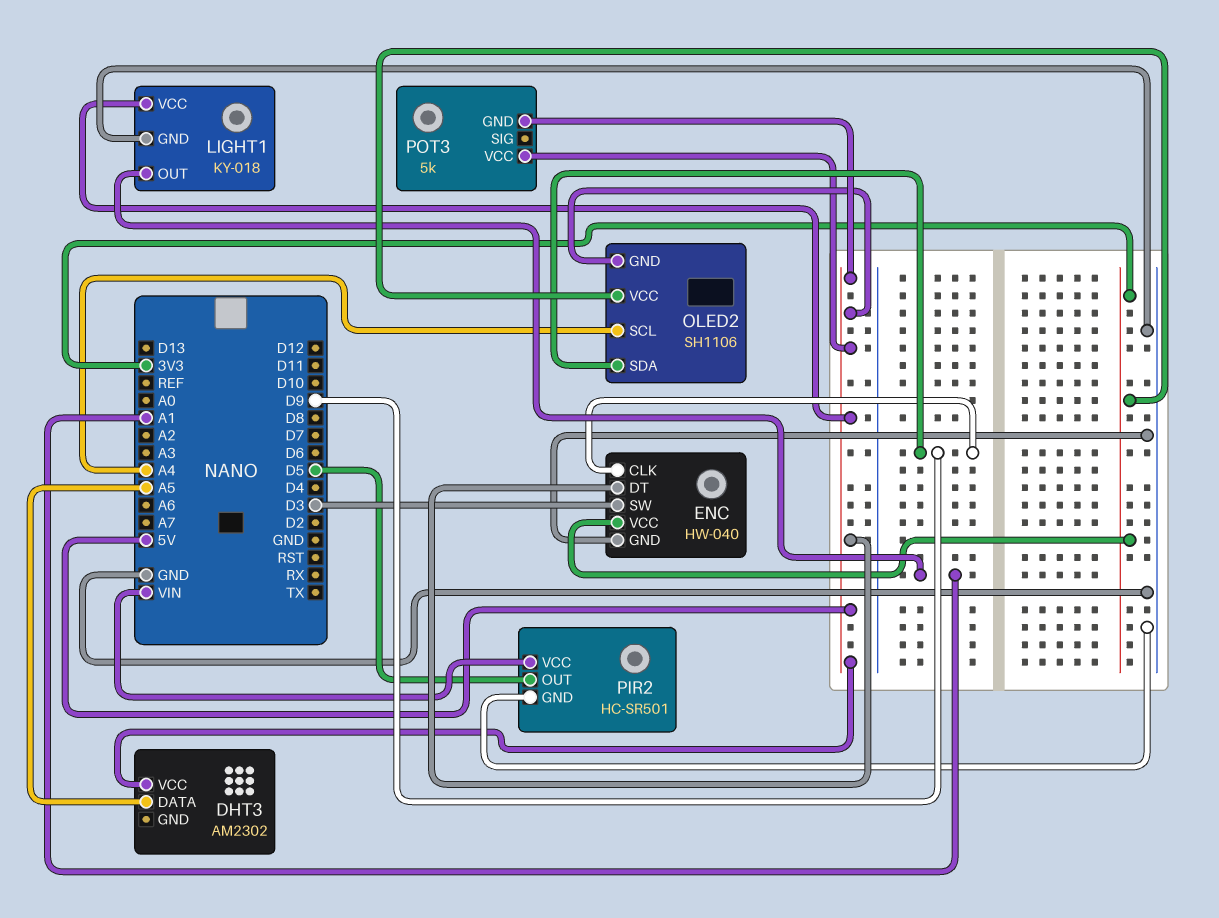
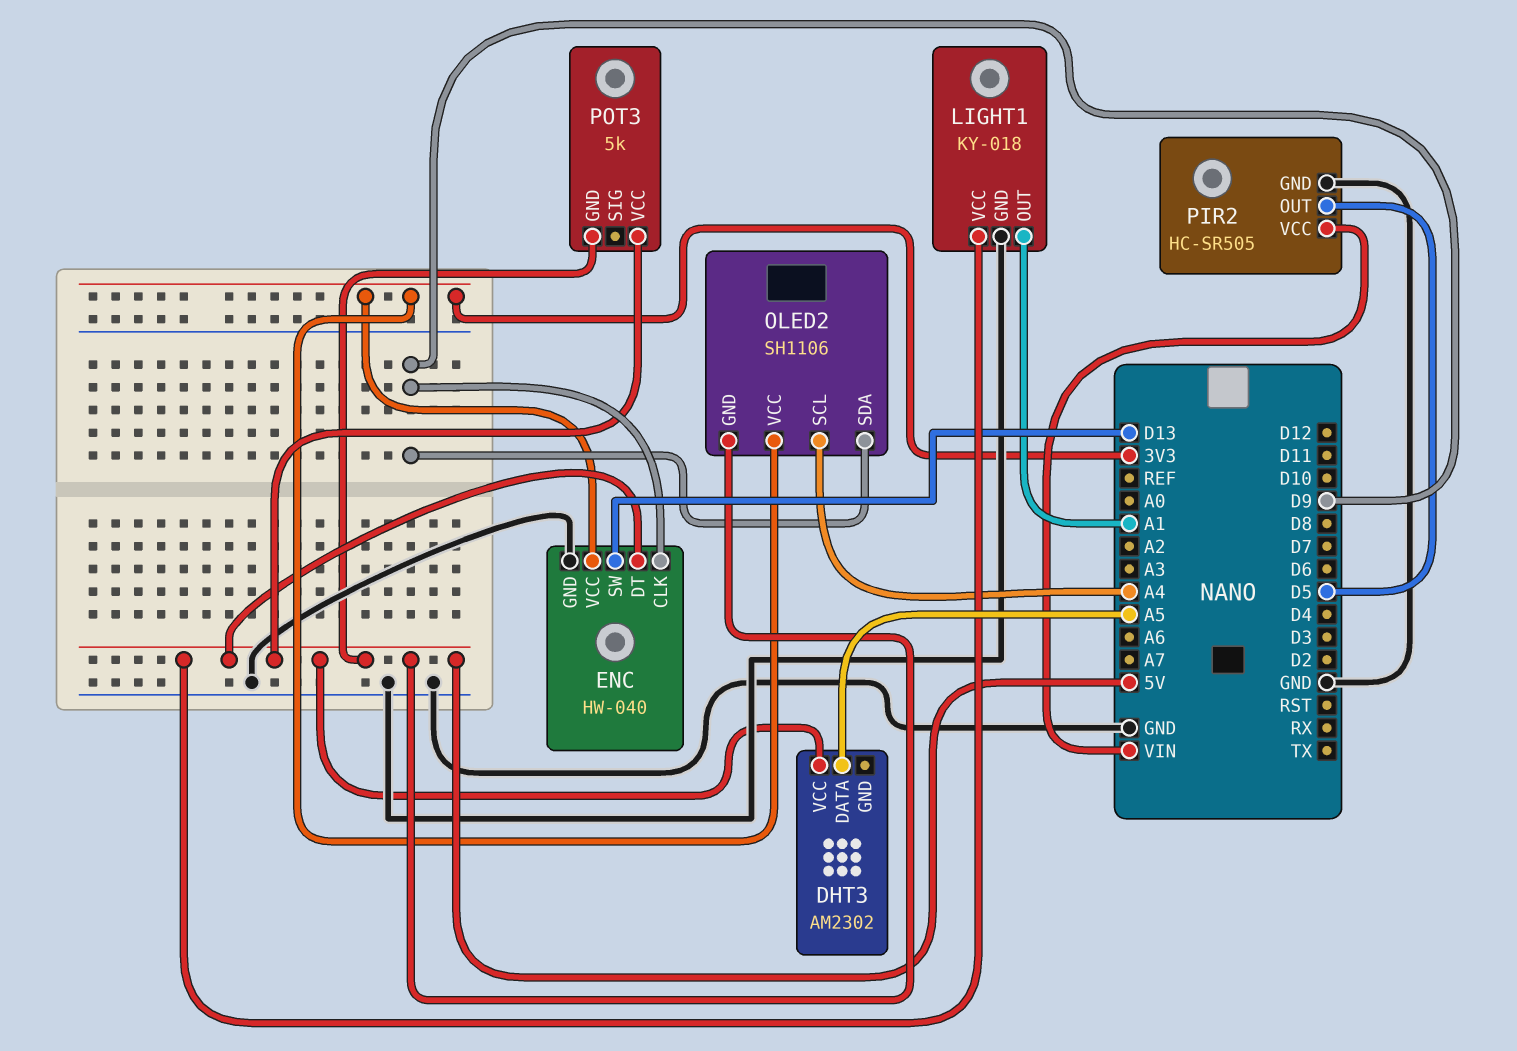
ENC pin SW: D3 -> D13
PIR2: HC-SR501 -> HC-SR505

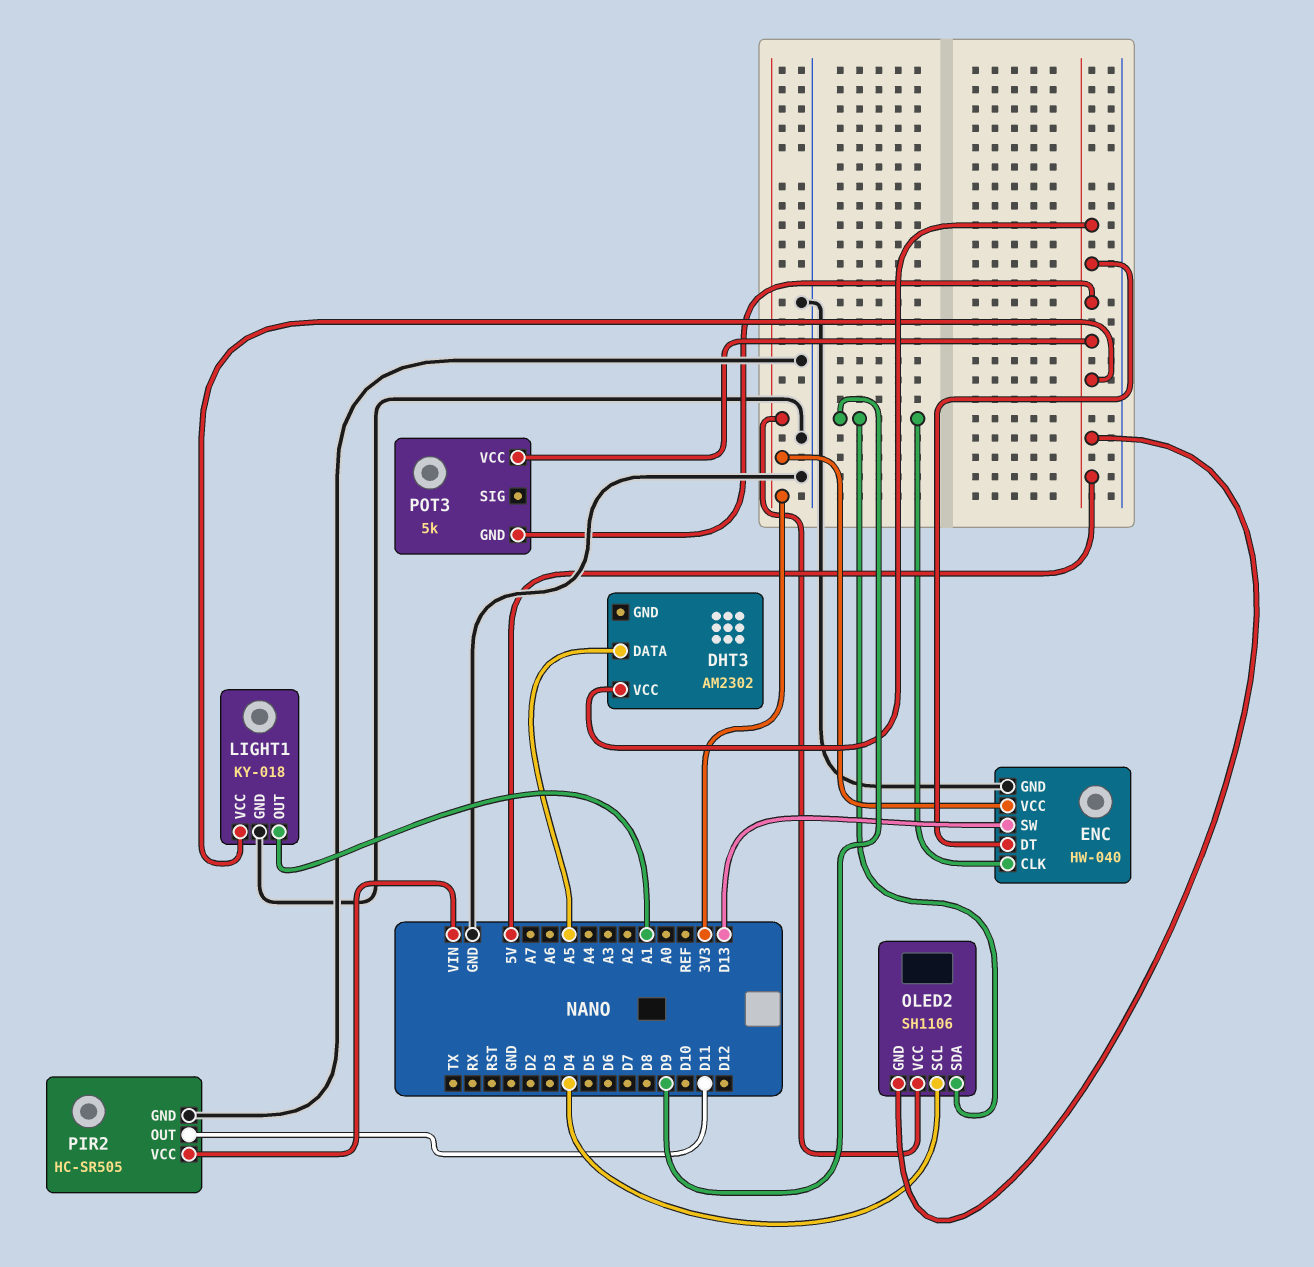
OLED2 pin SCL: A4 -> D4
PIR2 pin OUT: D5 -> D11

